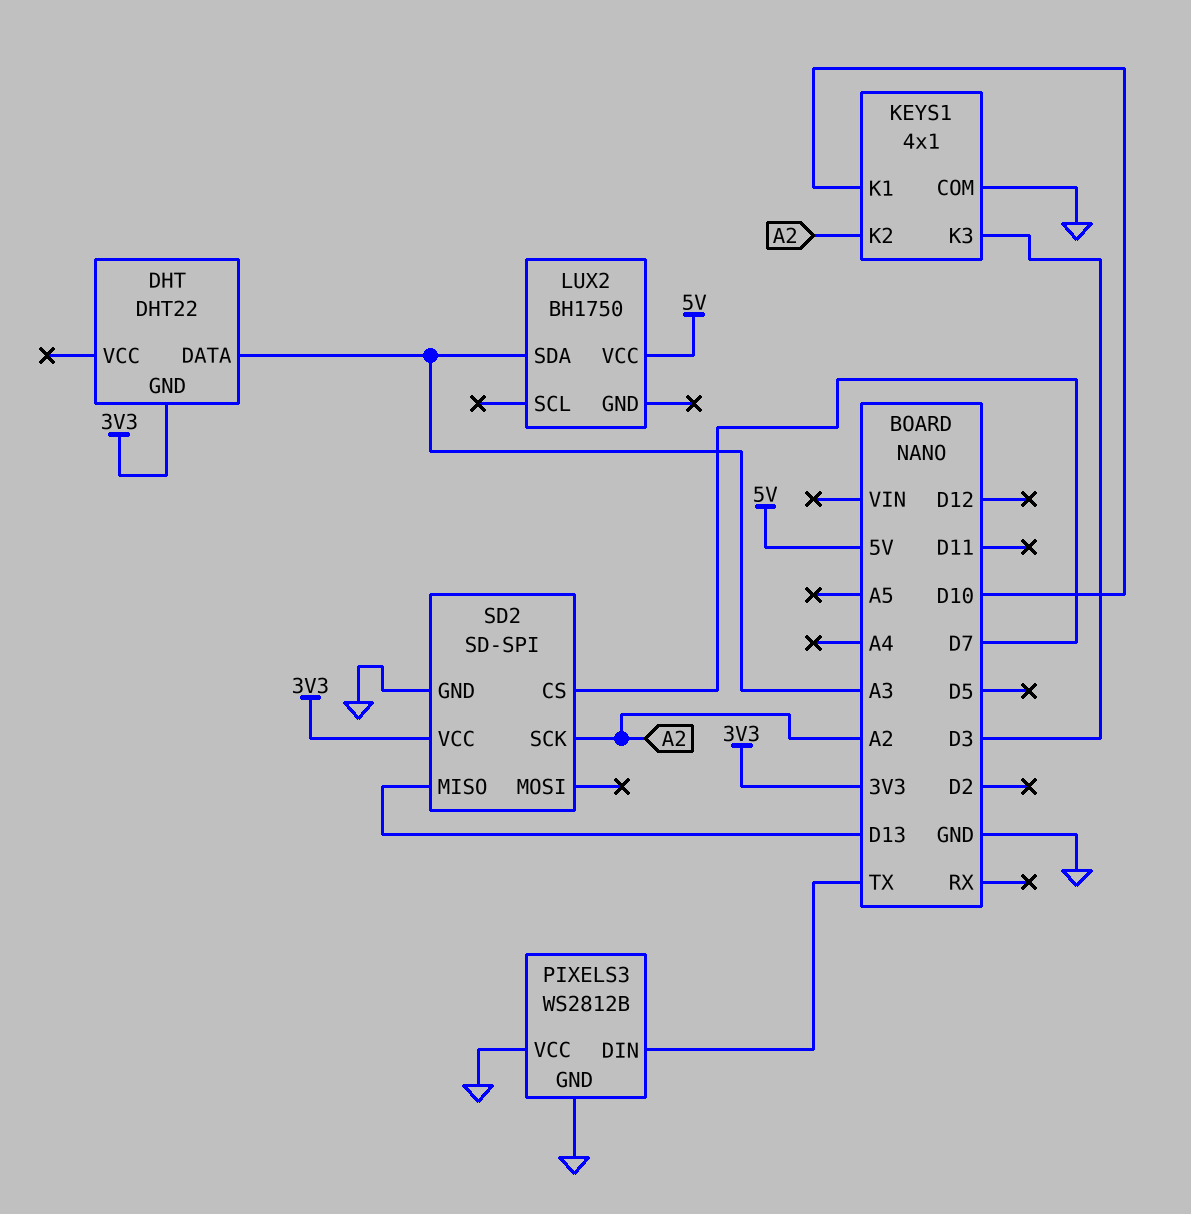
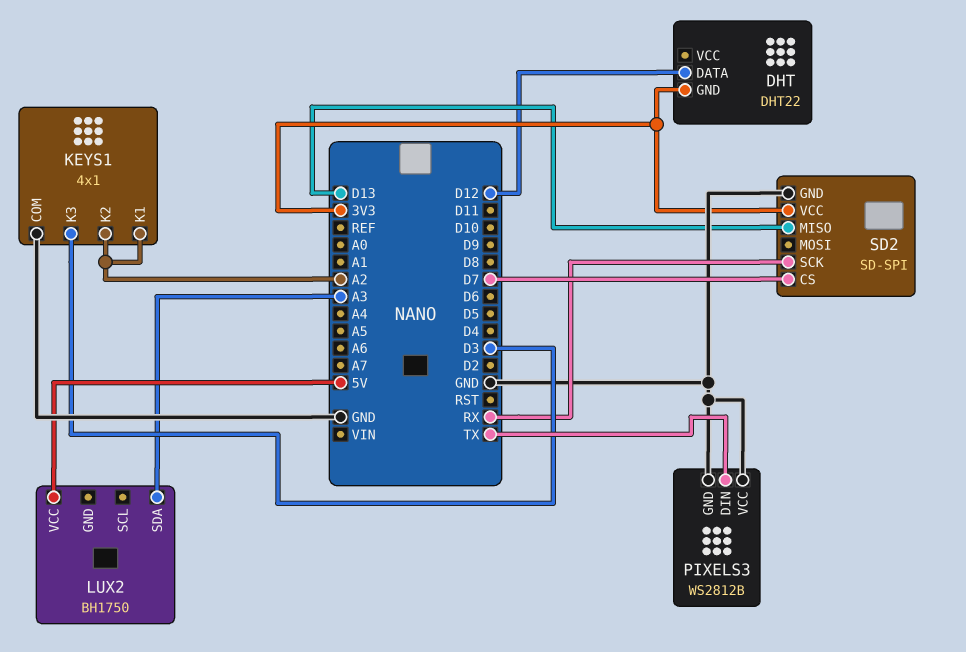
DHT pin DATA: A3 -> D12
KEYS1 pin K1: D10 -> A2
SD2 pin SCK: A2 -> RX

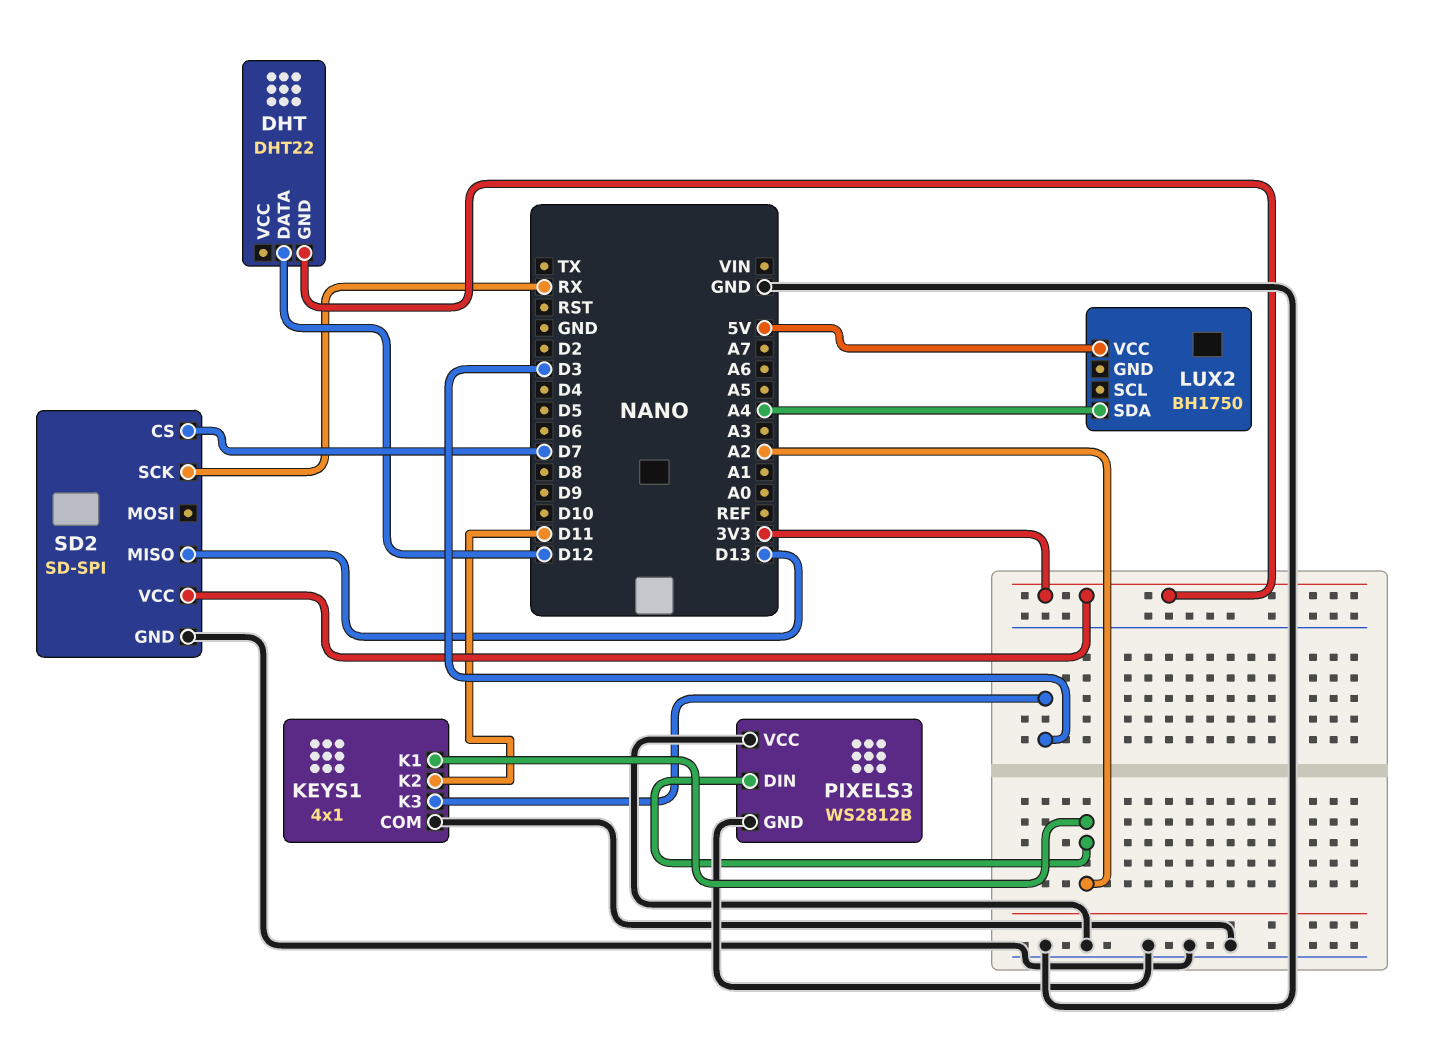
KEYS1 pin K2: A2 -> D11
LUX2 pin SDA: A3 -> A4
PIXELS3 pin DIN: TX -> A2

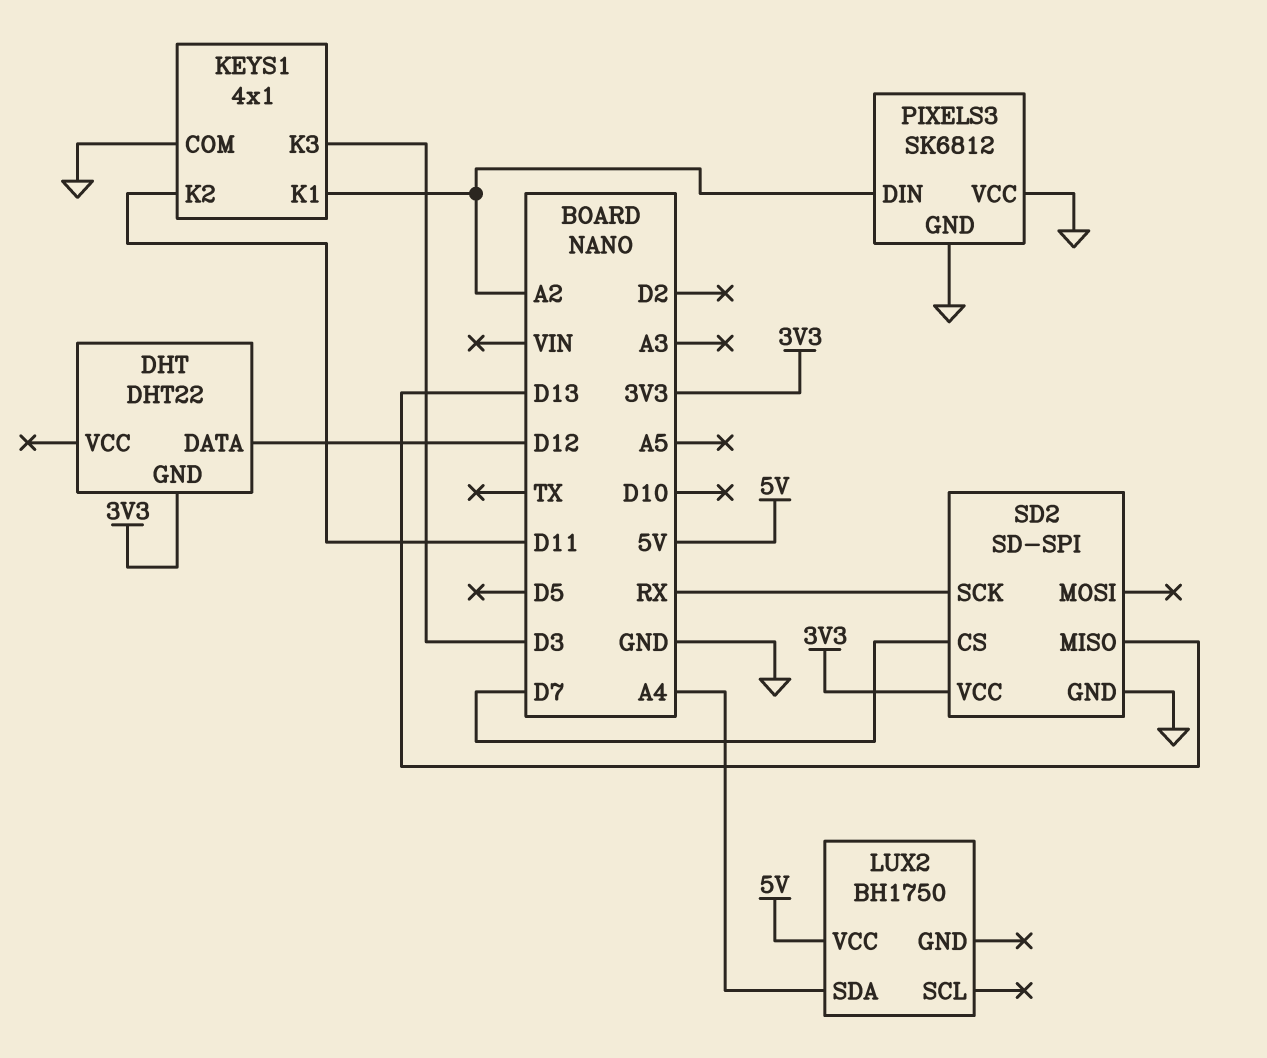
PIXELS3: WS2812B -> SK6812

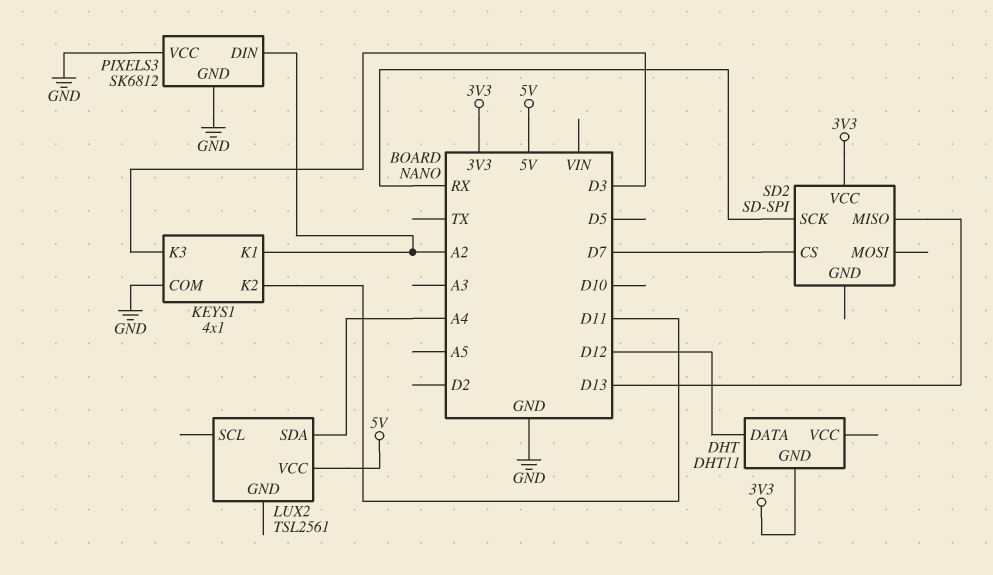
DHT: DHT22 -> DHT11
LUX2: BH1750 -> TSL2561
SD2 pin GND: GND -> none

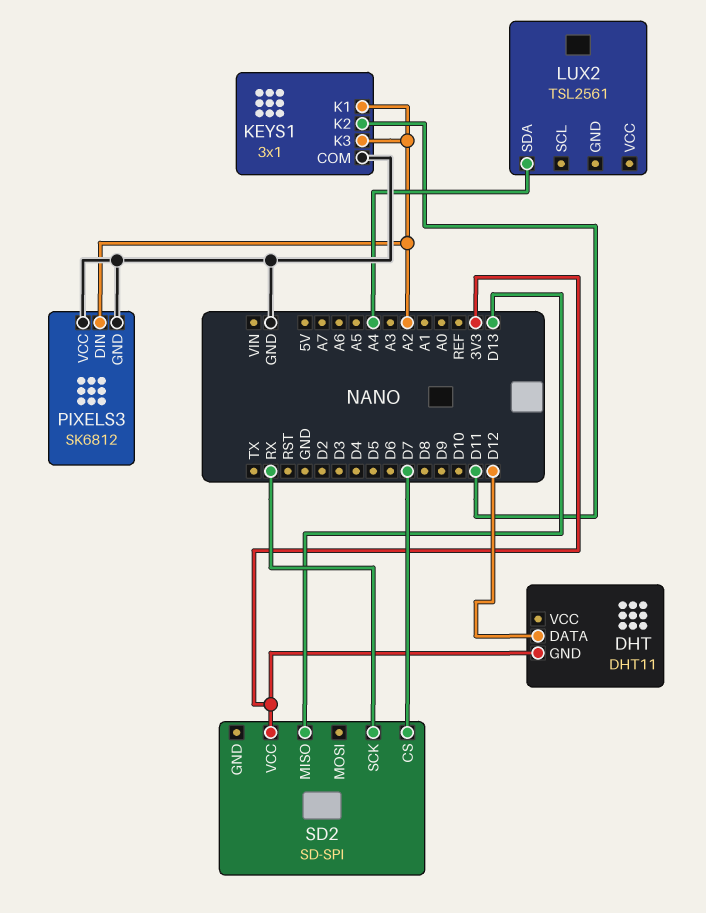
KEYS1: 4x1 -> 3x1
KEYS1 pin K3: D3 -> A2
LUX2 pin VCC: 5V -> none

